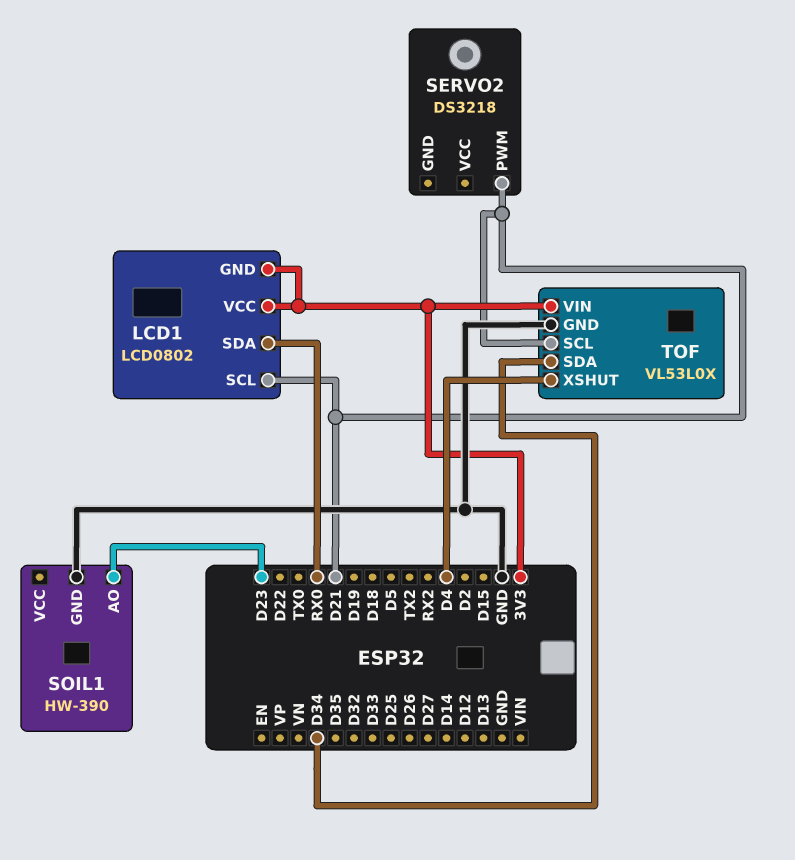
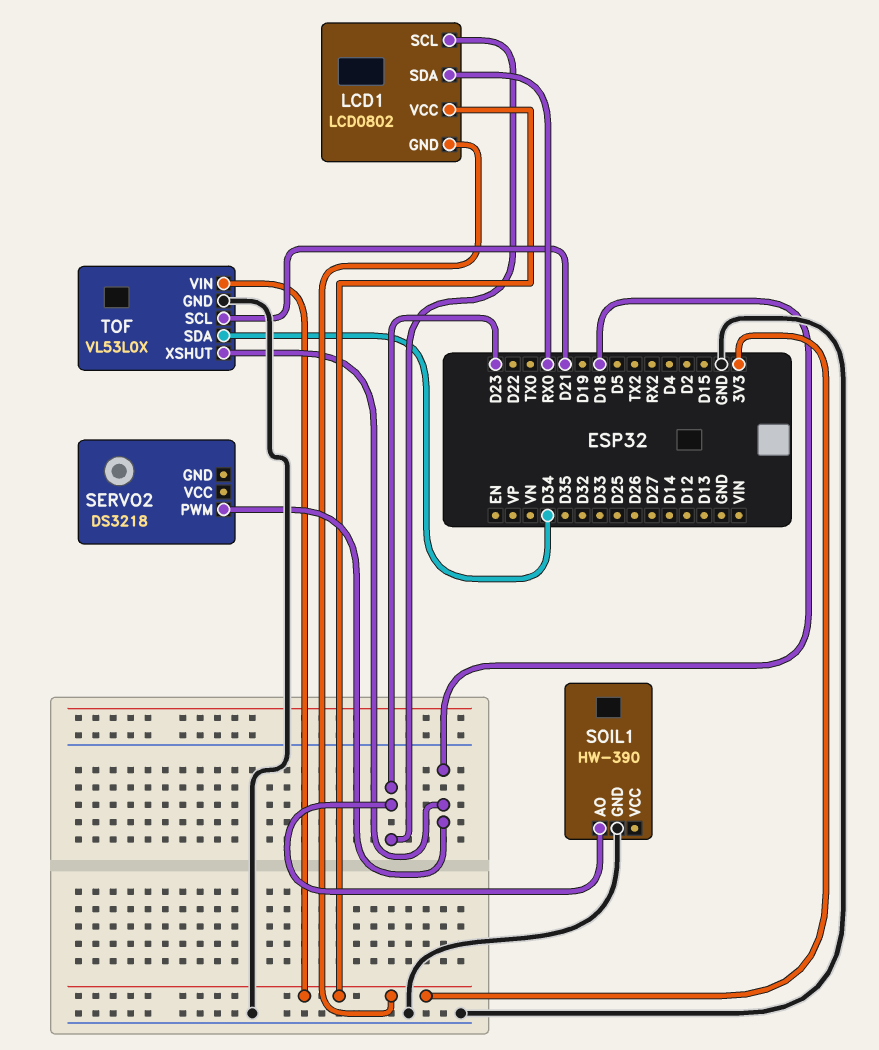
LCD1 pin SCL: D21 -> D23
SERVO2 pin PWM: D21 -> D18
TOF pin XSHUT: D4 -> D18

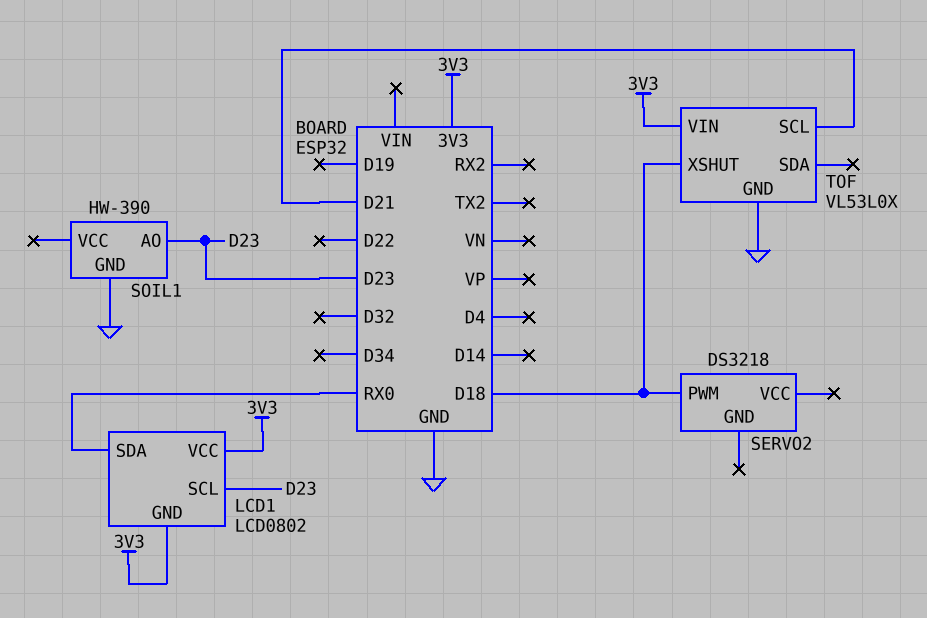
TOF pin SDA: D34 -> none

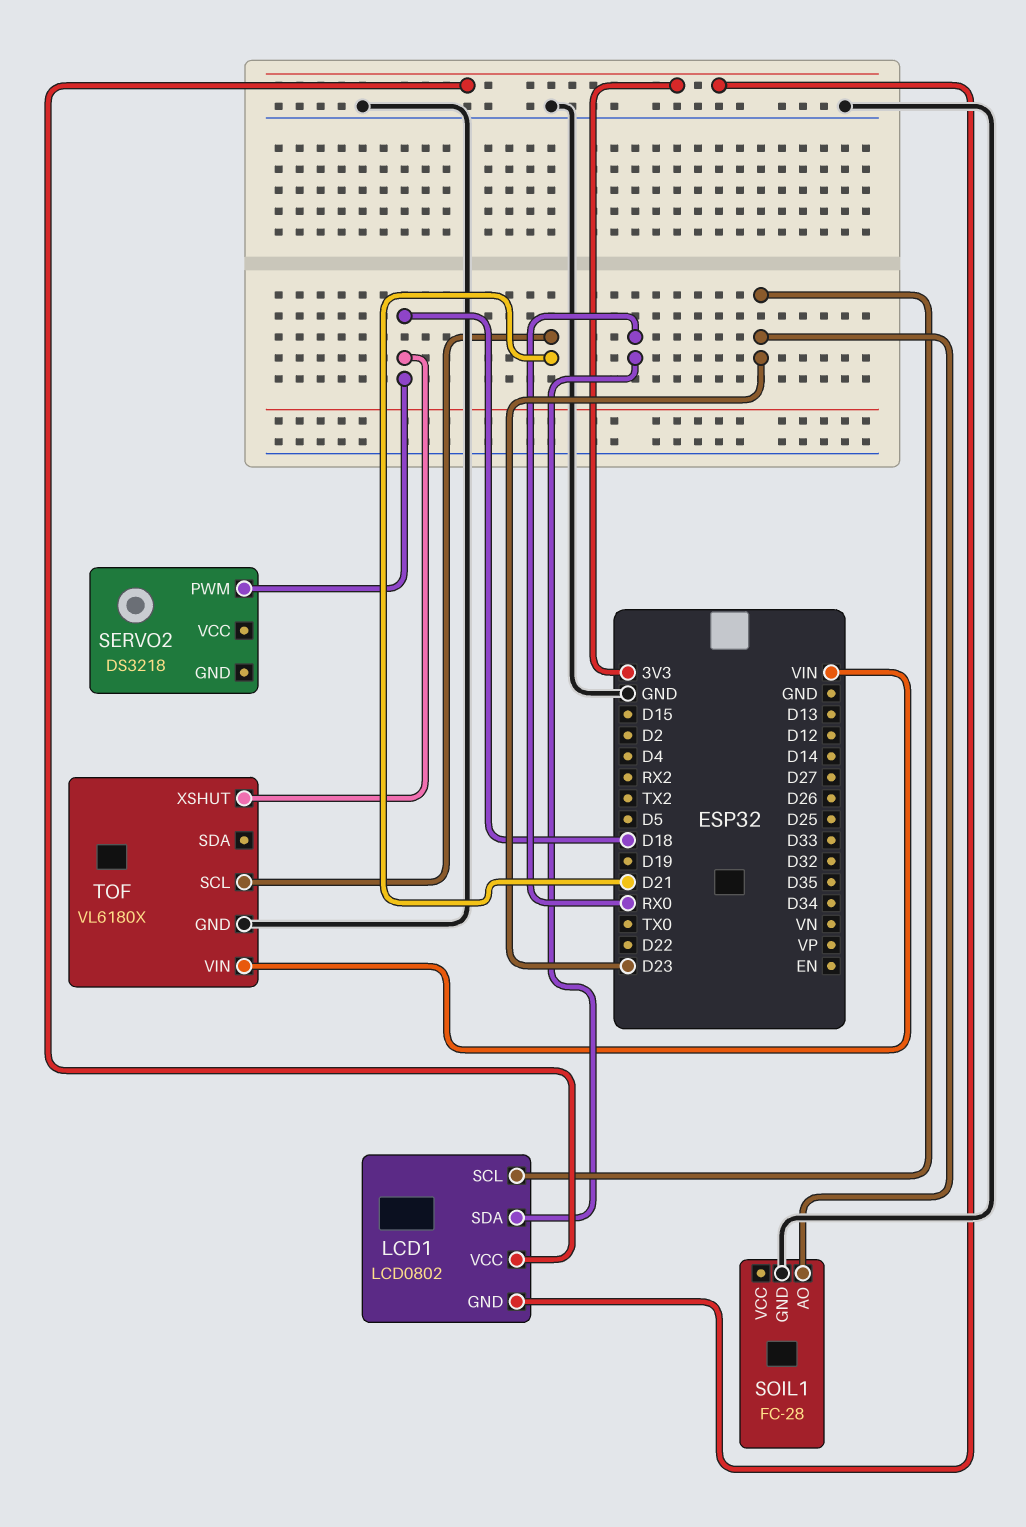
SOIL1: HW-390 -> FC-28
TOF: VL53L0X -> VL6180X
TOF pin VIN: 3V3 -> VIN

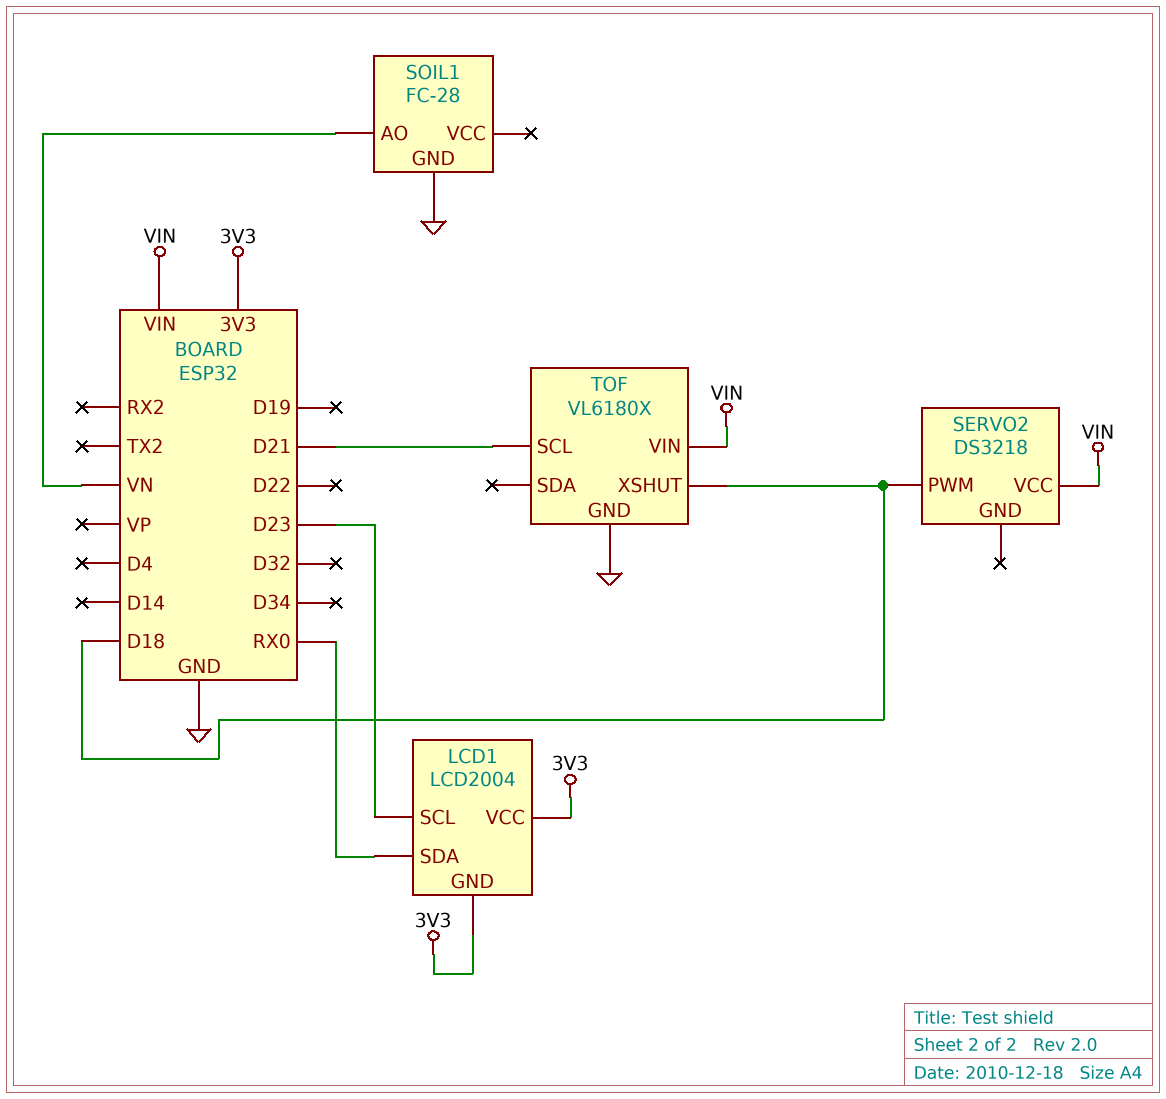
LCD1: LCD0802 -> LCD2004
SERVO2 pin VCC: none -> VIN
SOIL1 pin AO: D23 -> VN

